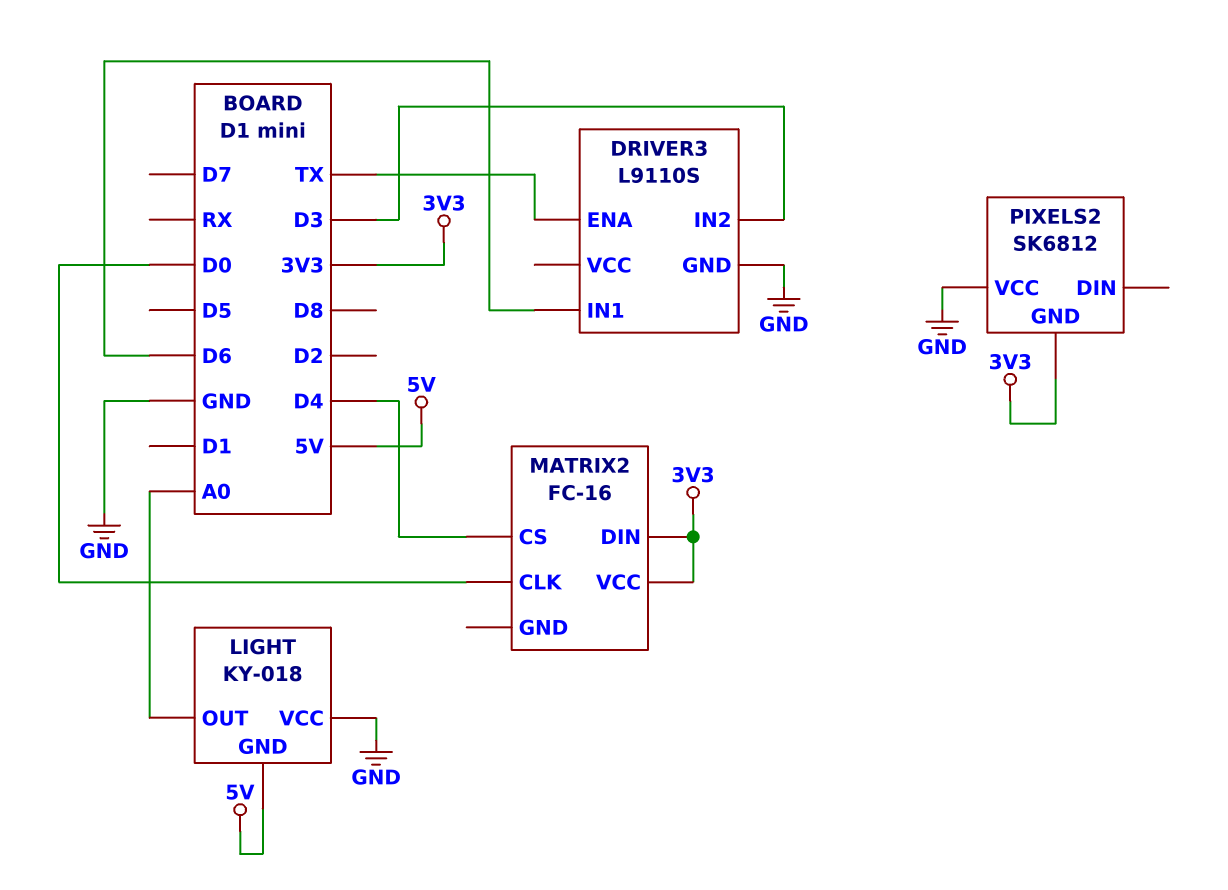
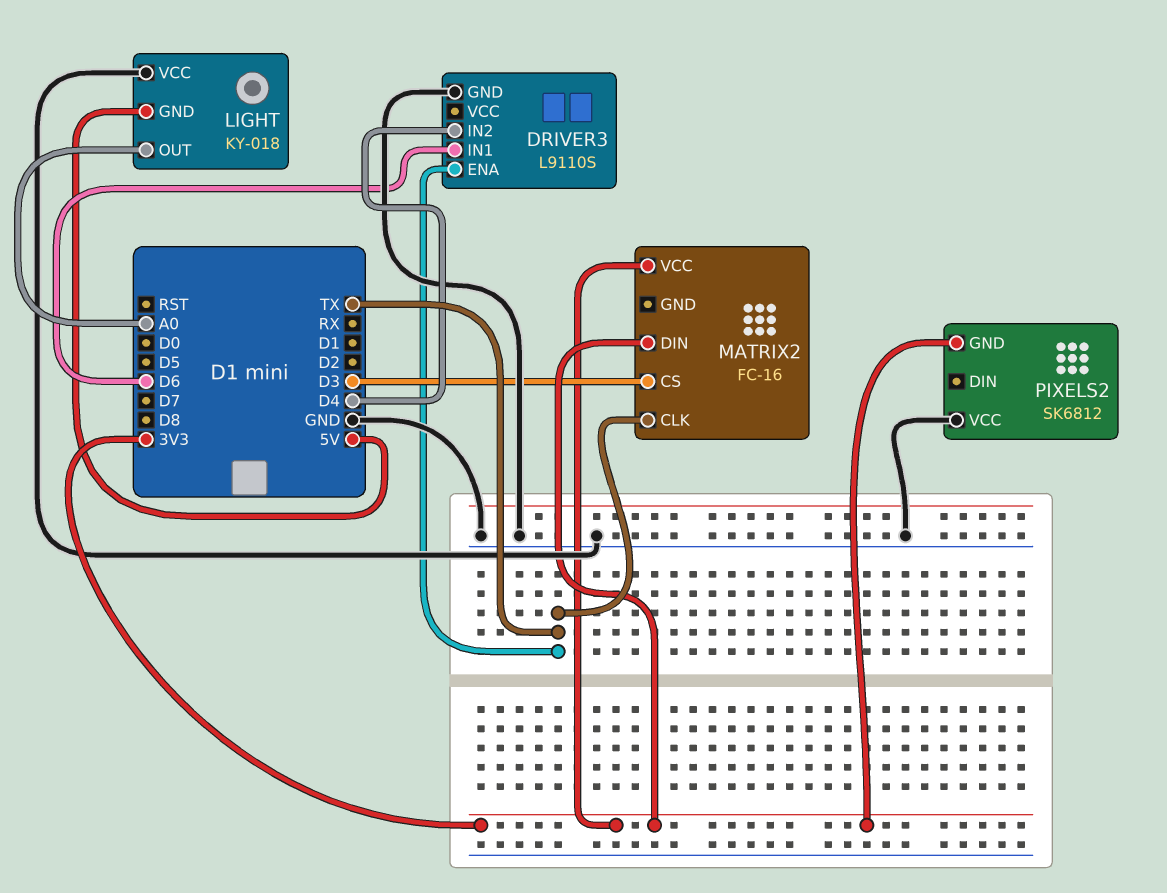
DRIVER3 pin IN2: D3 -> D4
MATRIX2 pin CLK: D0 -> TX
MATRIX2 pin CS: D4 -> D3

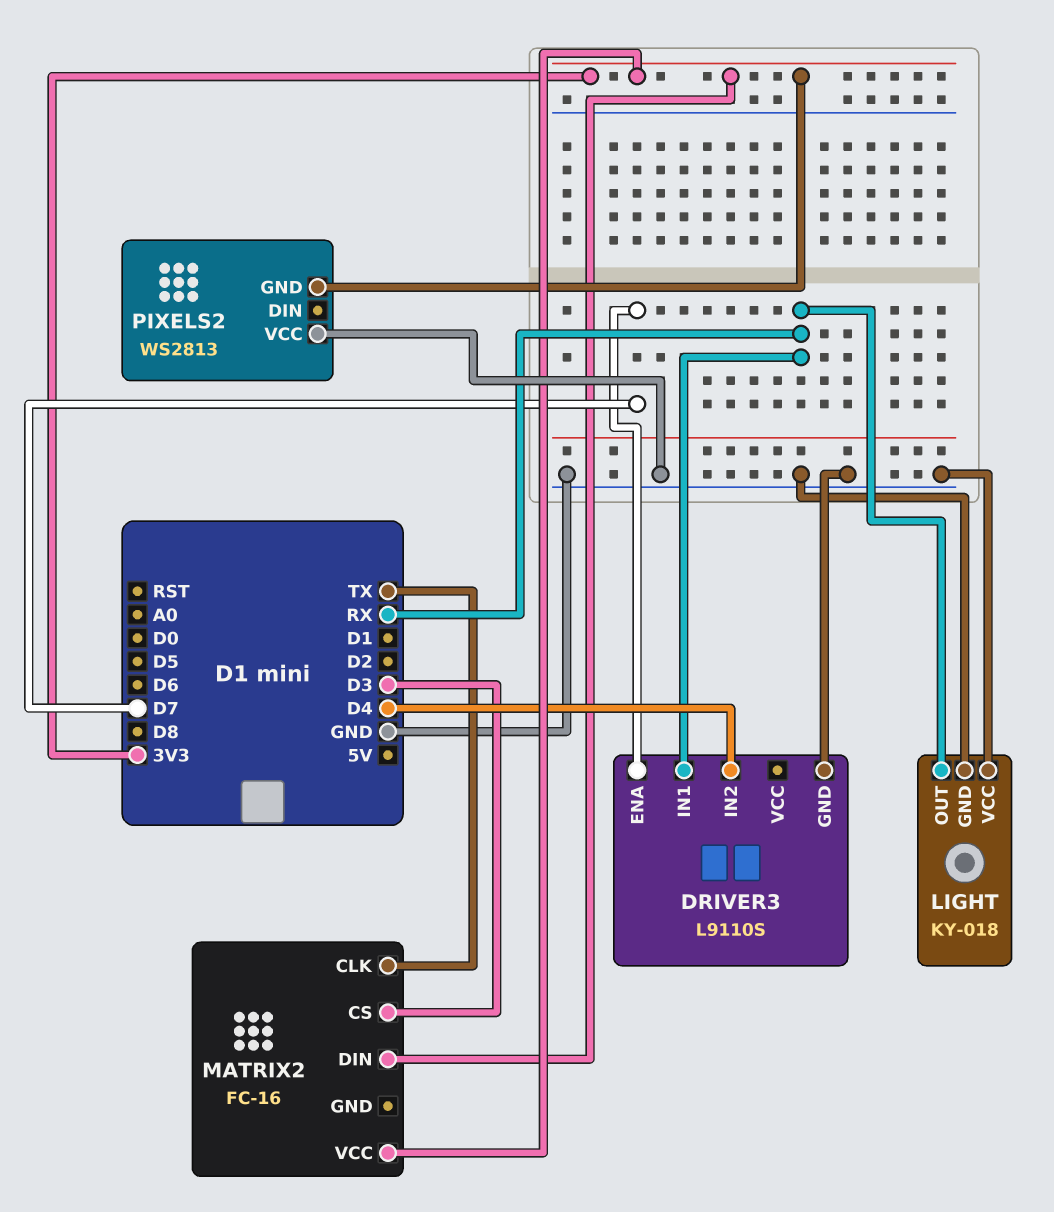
DRIVER3 pin ENA: TX -> D7
DRIVER3 pin IN1: D6 -> RX
LIGHT pin GND: 5V -> GND
LIGHT pin OUT: A0 -> RX
PIXELS2: SK6812 -> WS2813

